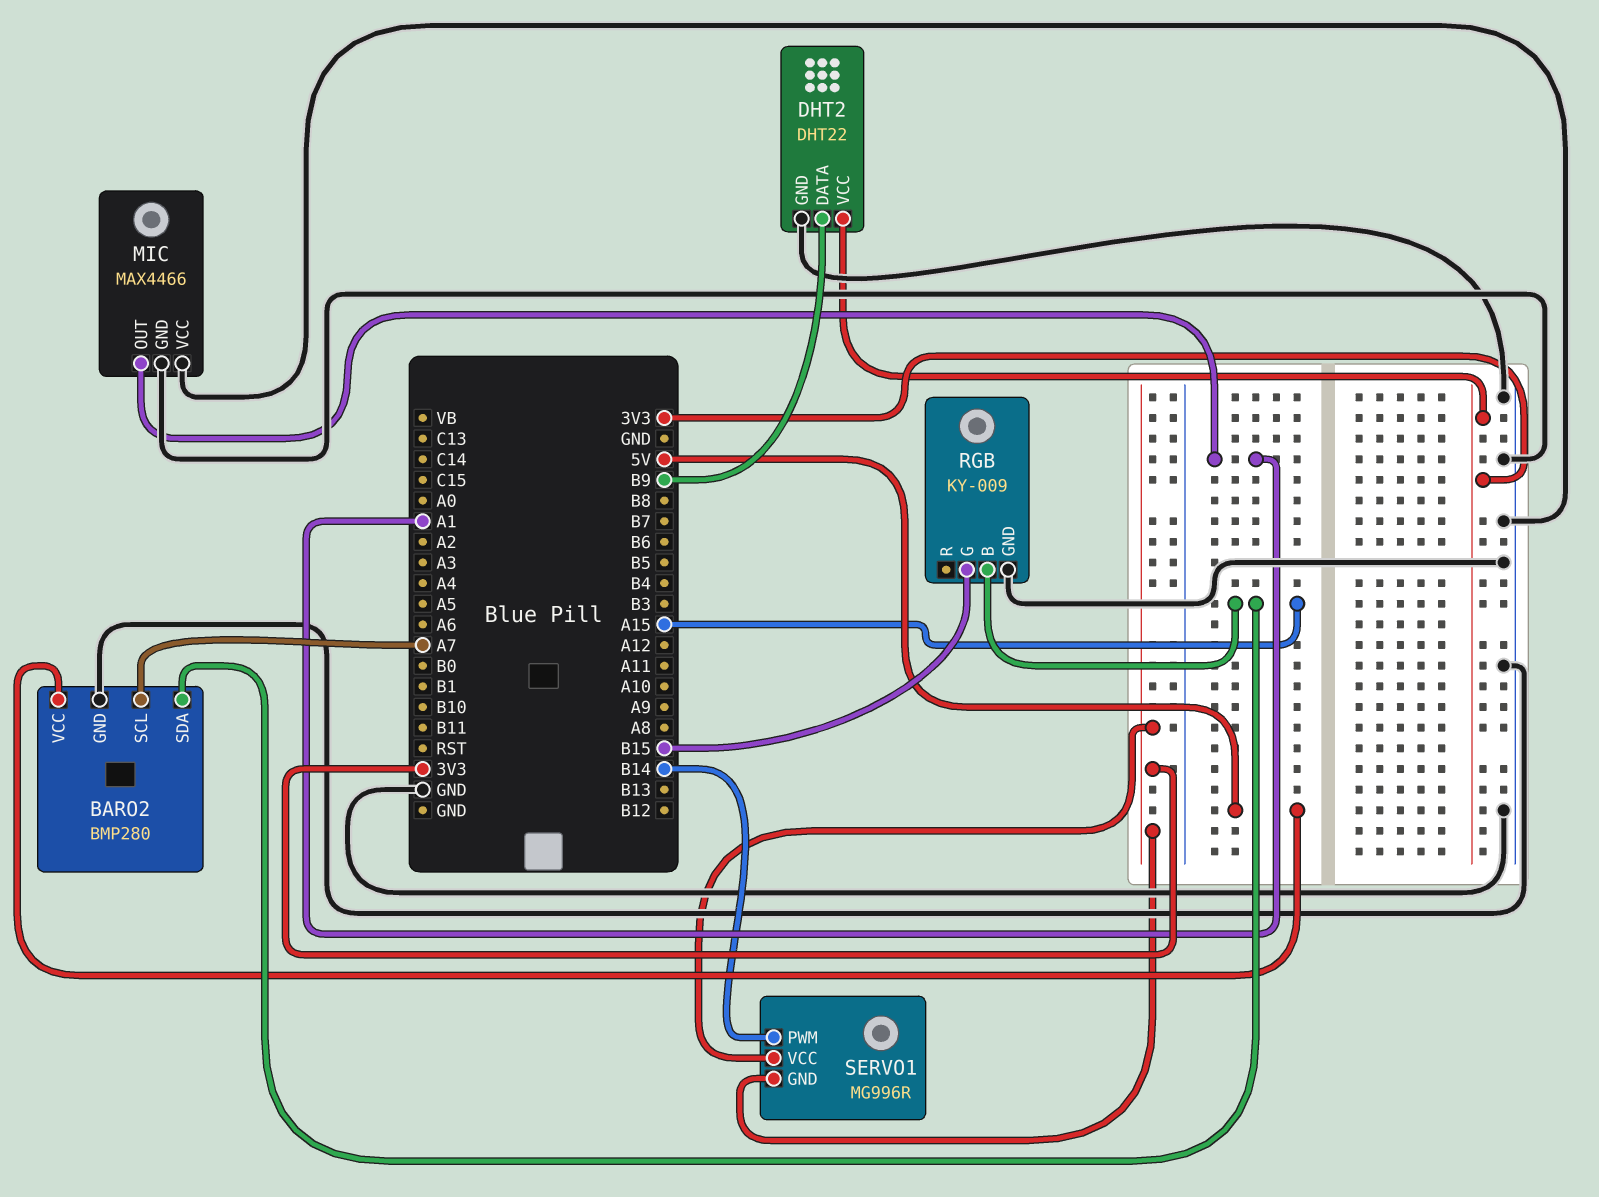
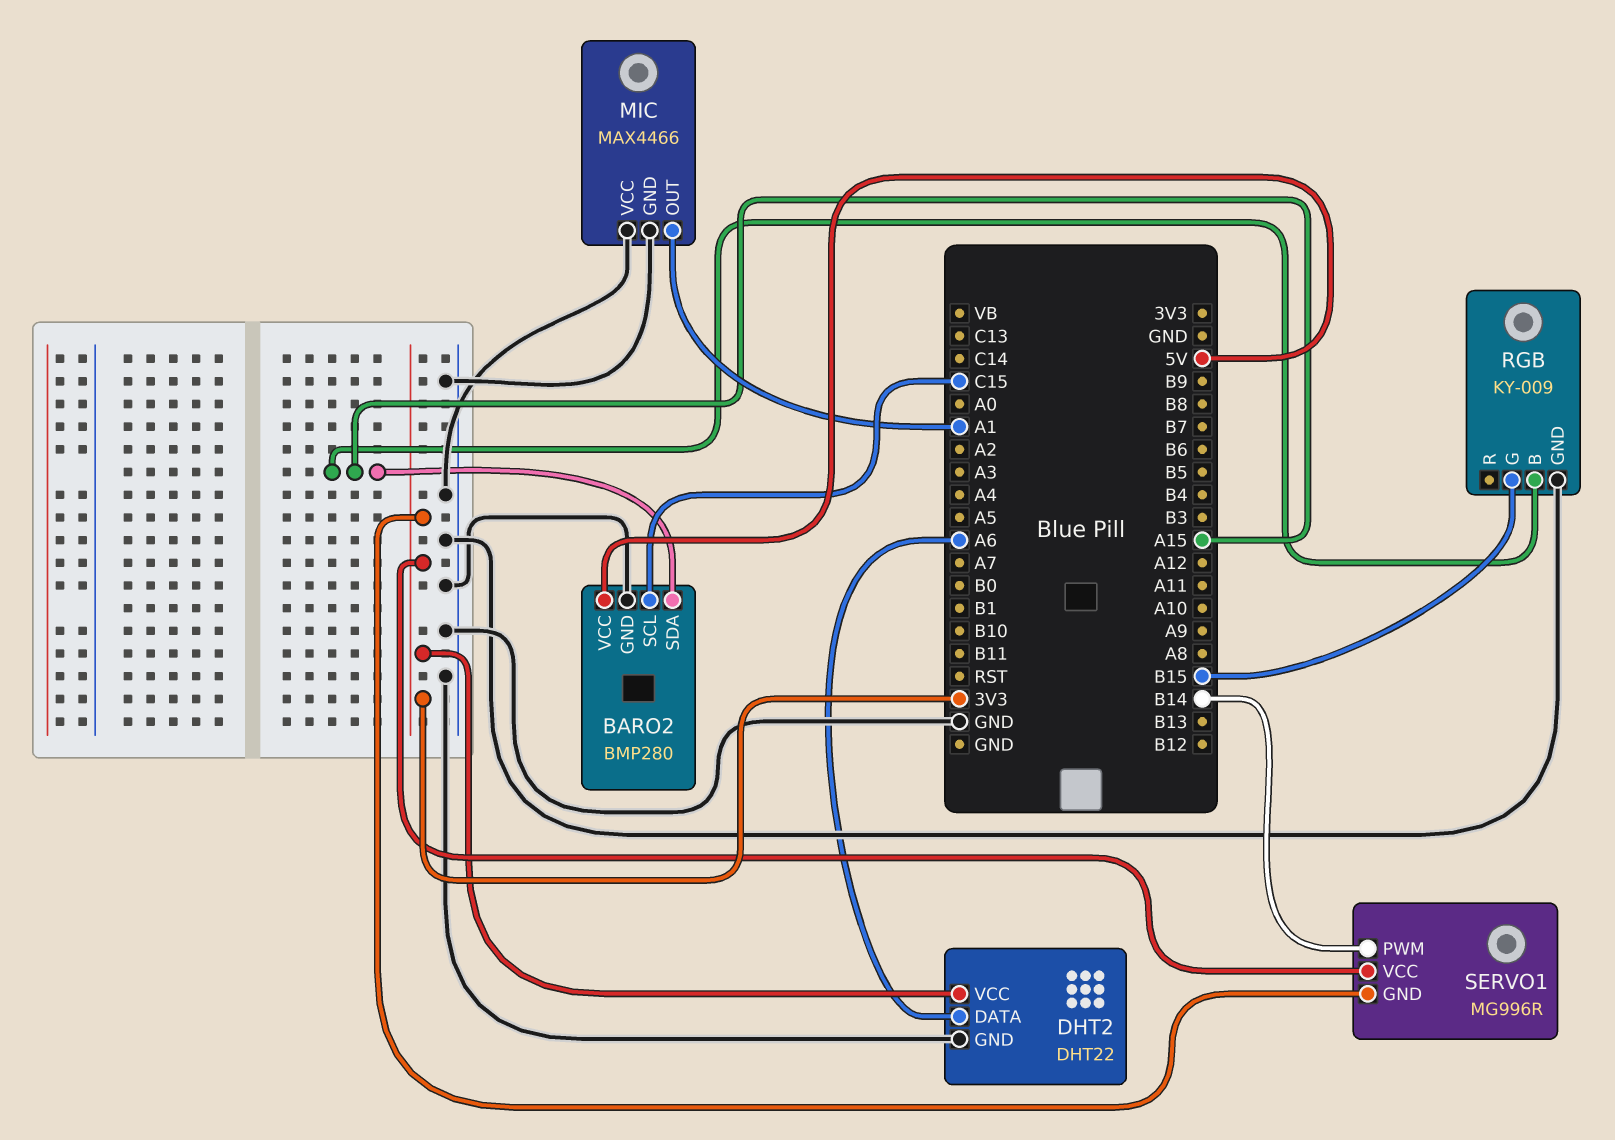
BARO2 pin SCL: A7 -> C15
DHT2 pin DATA: B9 -> A6

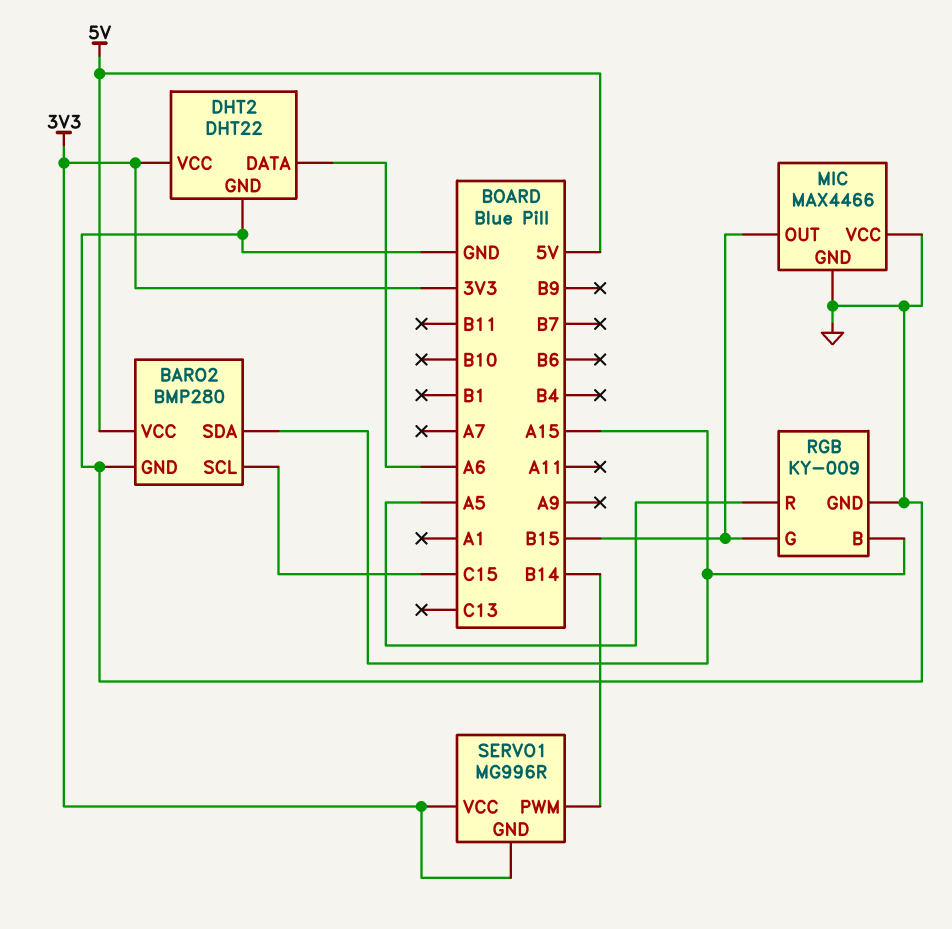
MIC pin OUT: A1 -> B15
RGB pin R: none -> A5

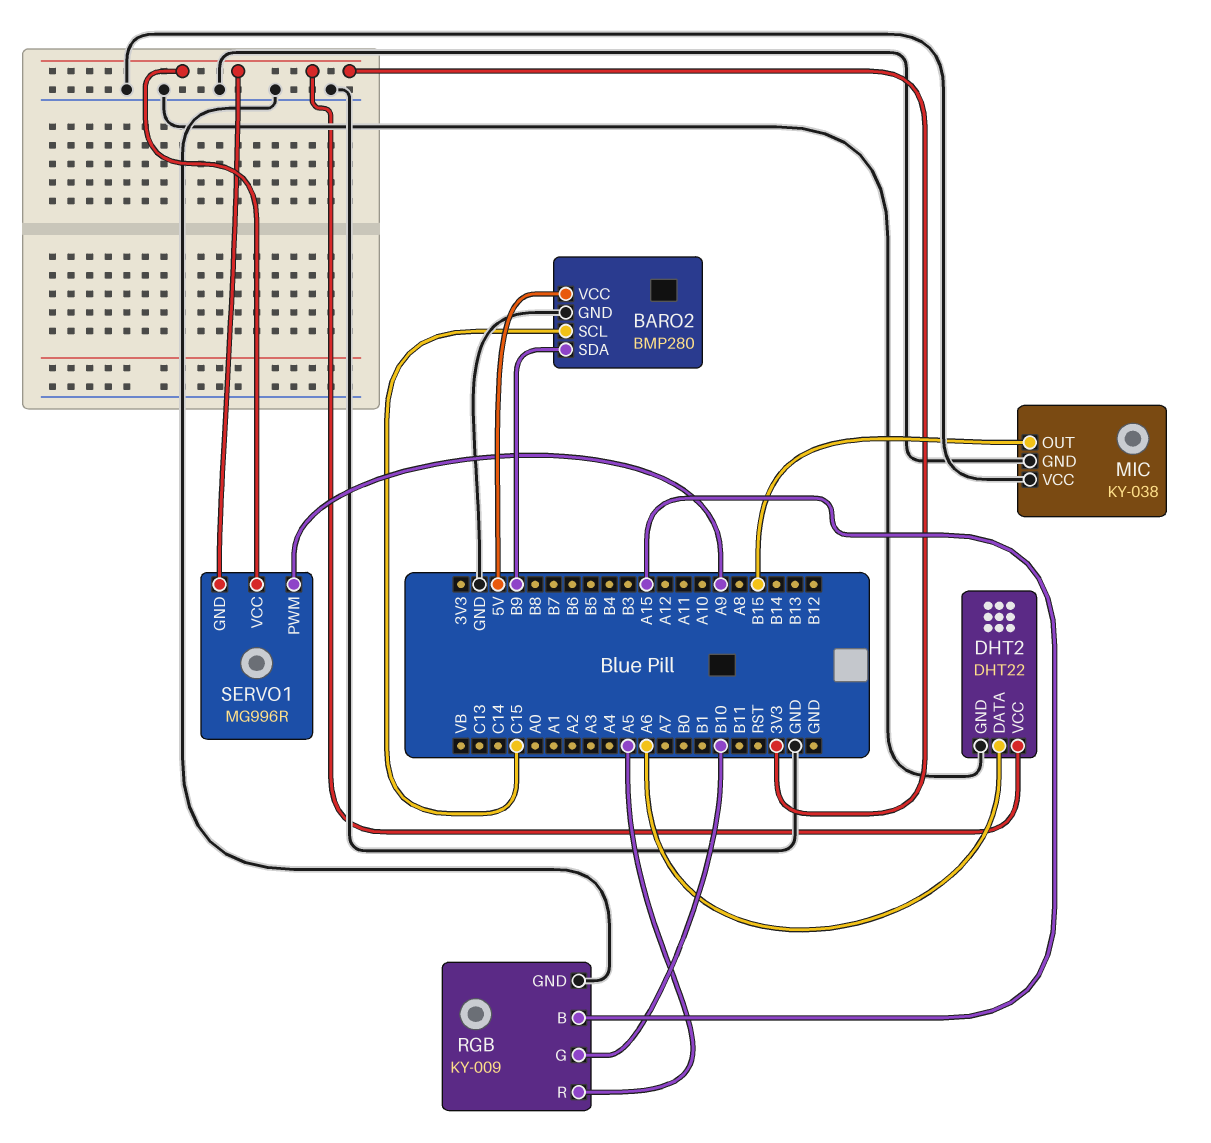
BARO2 pin SDA: A15 -> B9
MIC: MAX4466 -> KY-038
RGB pin G: B15 -> B10
SERVO1 pin PWM: B14 -> A9

